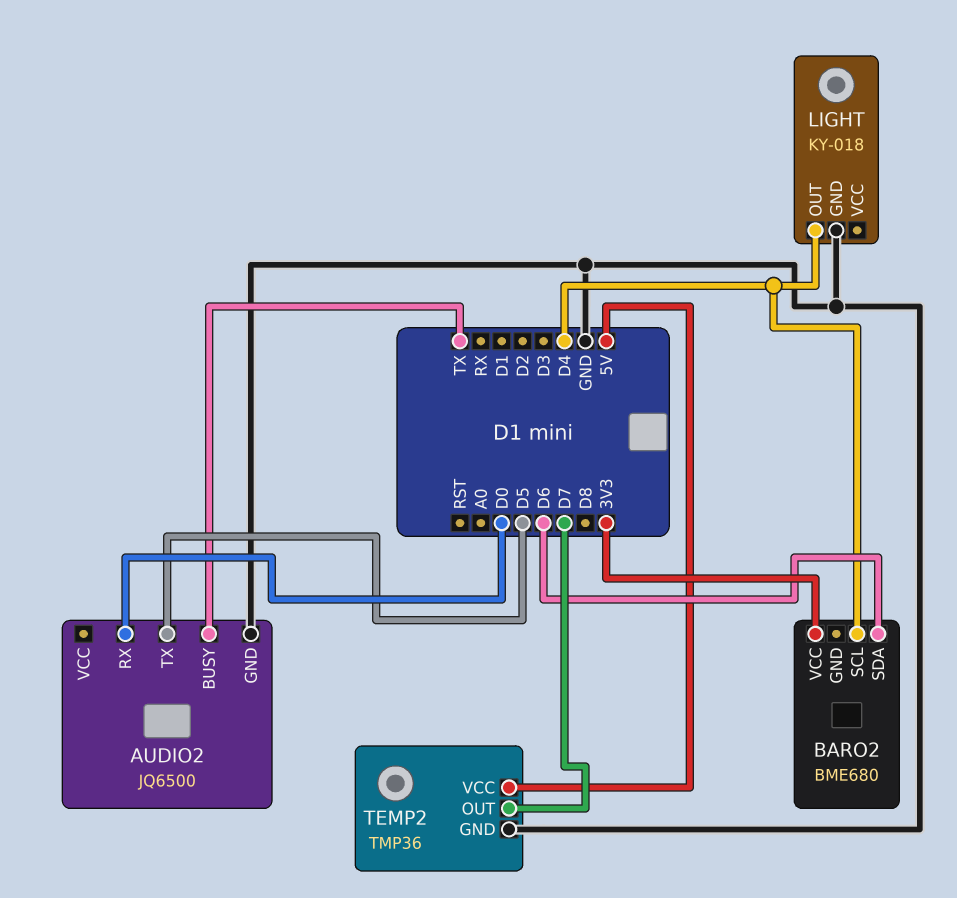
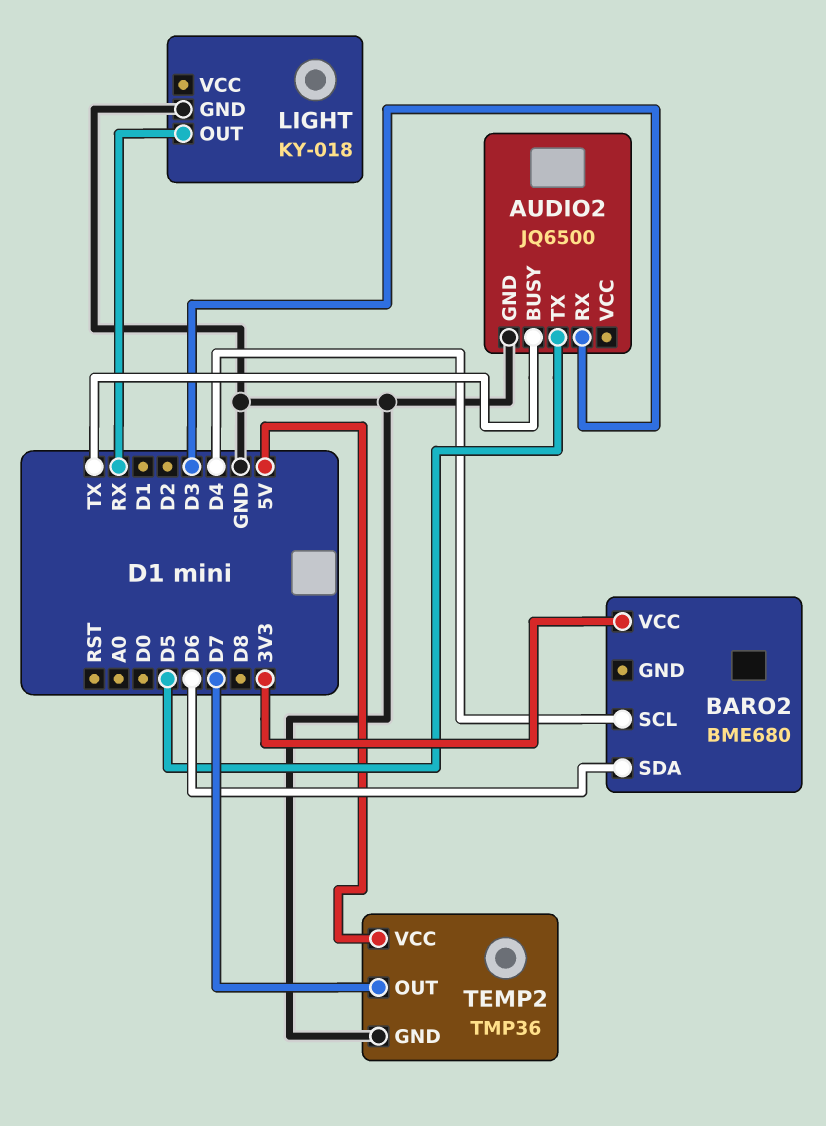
AUDIO2 pin RX: D0 -> D3
LIGHT pin OUT: D4 -> RX

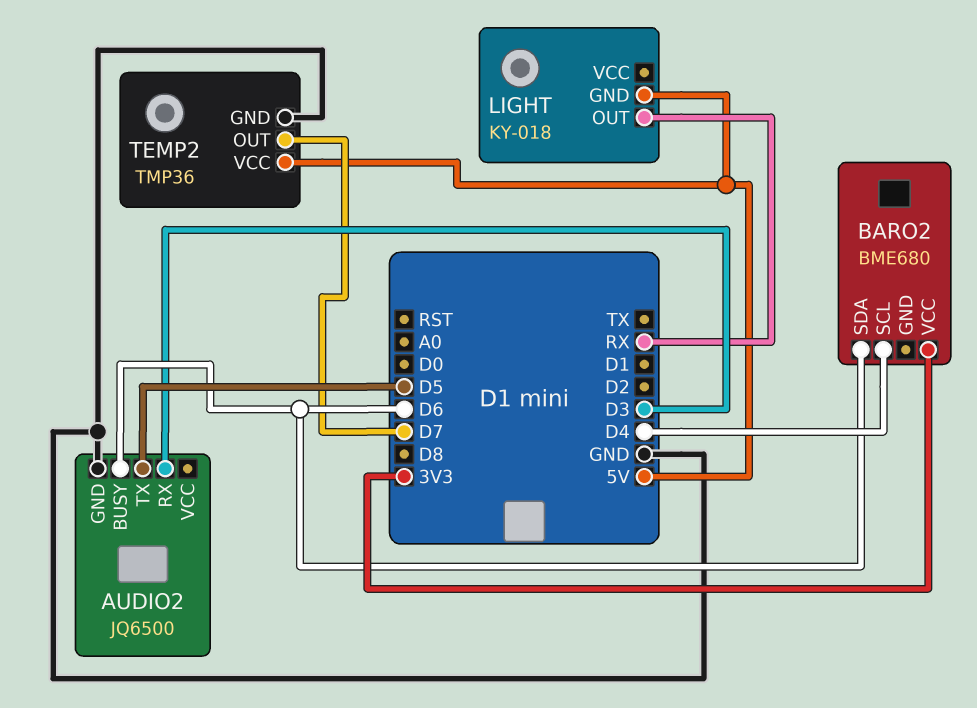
AUDIO2 pin BUSY: TX -> D6
LIGHT pin GND: GND -> 5V

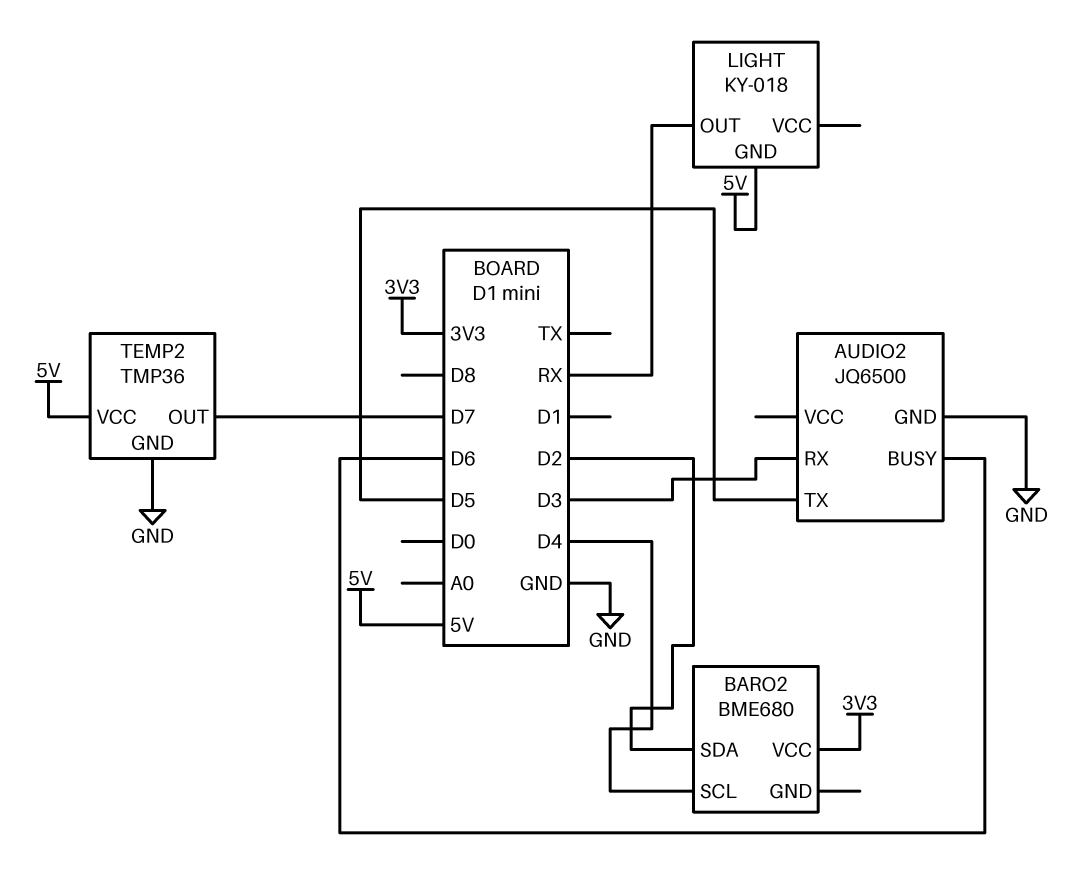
BARO2 pin SDA: D6 -> D2

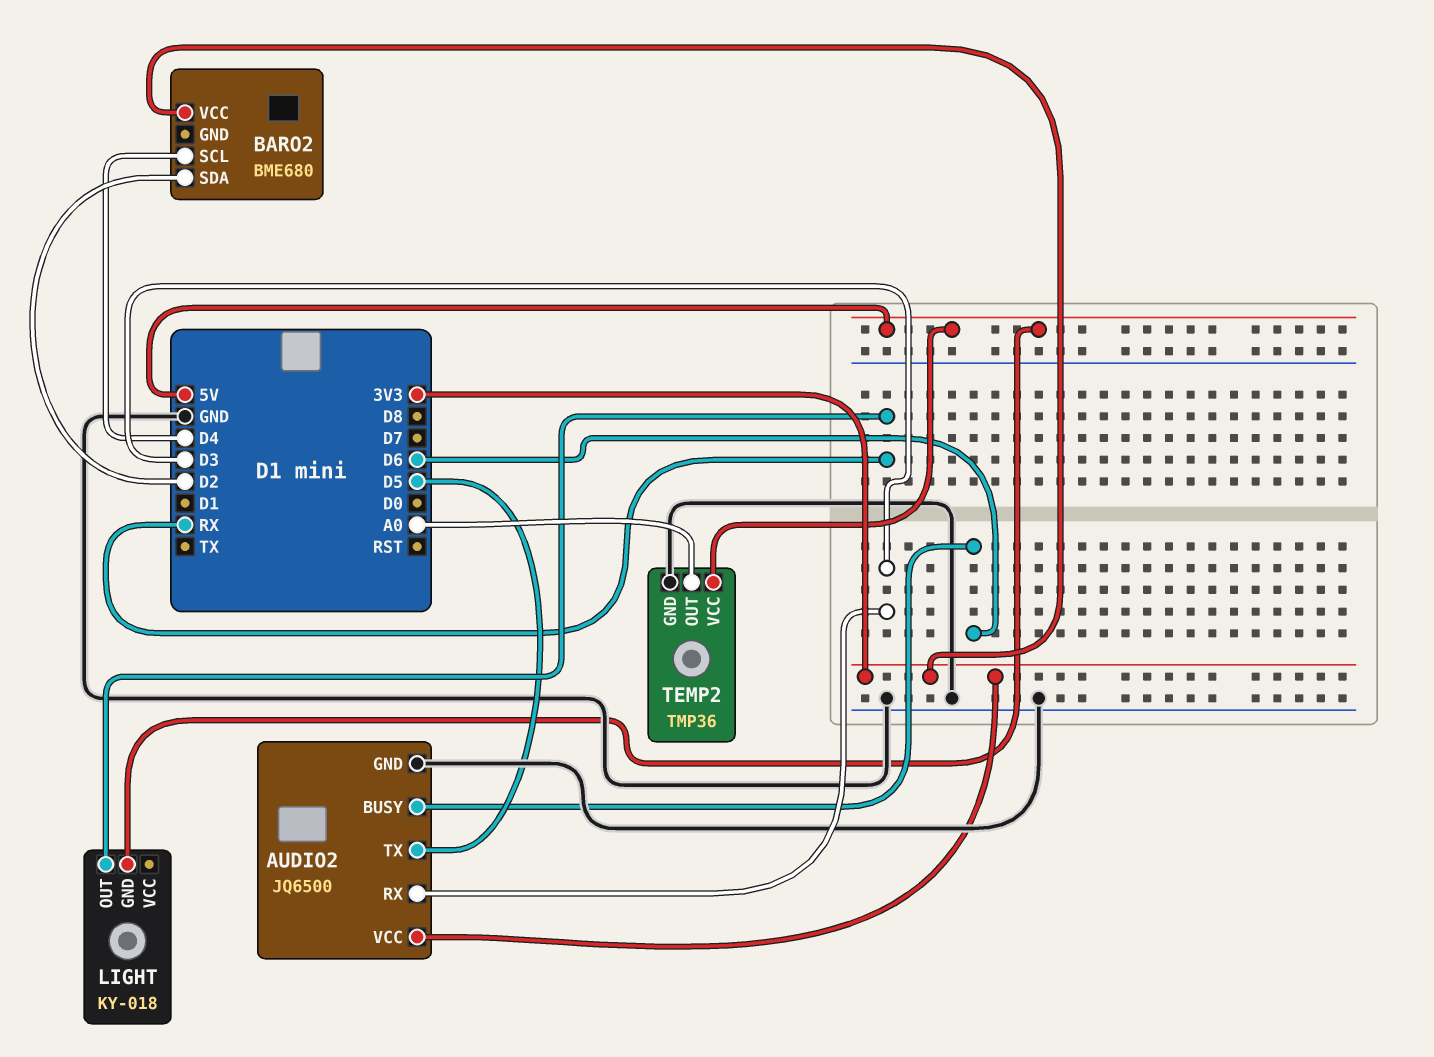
AUDIO2 pin VCC: none -> 3V3
TEMP2 pin OUT: D7 -> A0

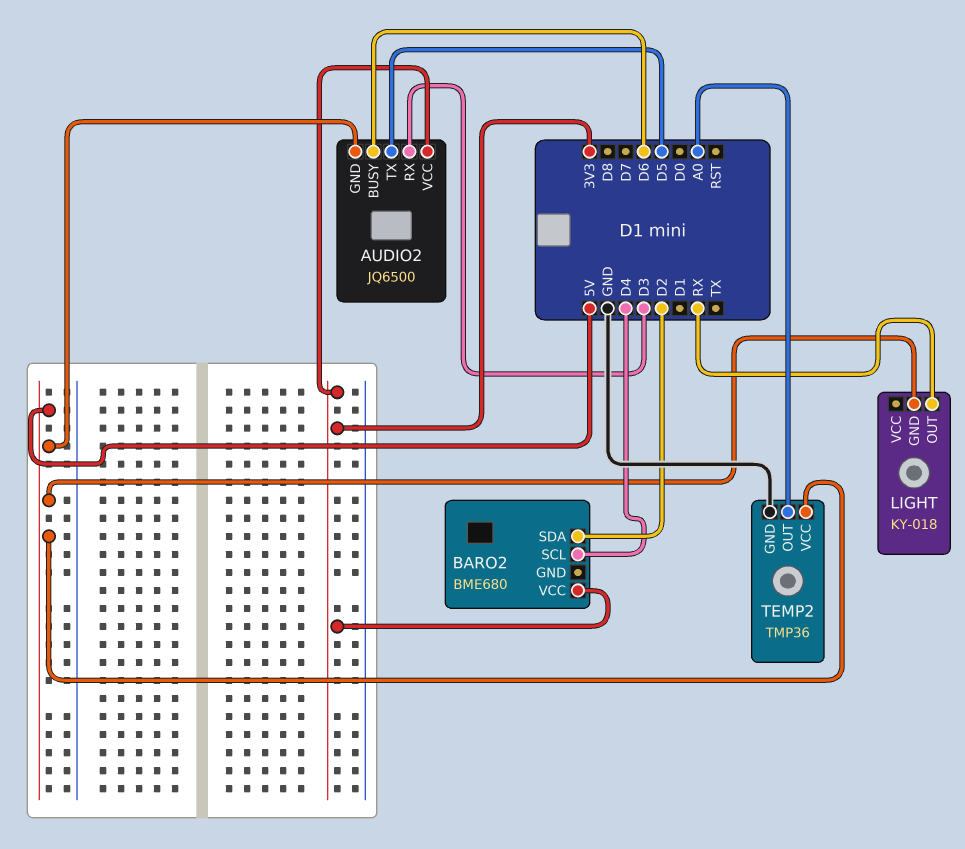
AUDIO2 pin GND: GND -> 5V

